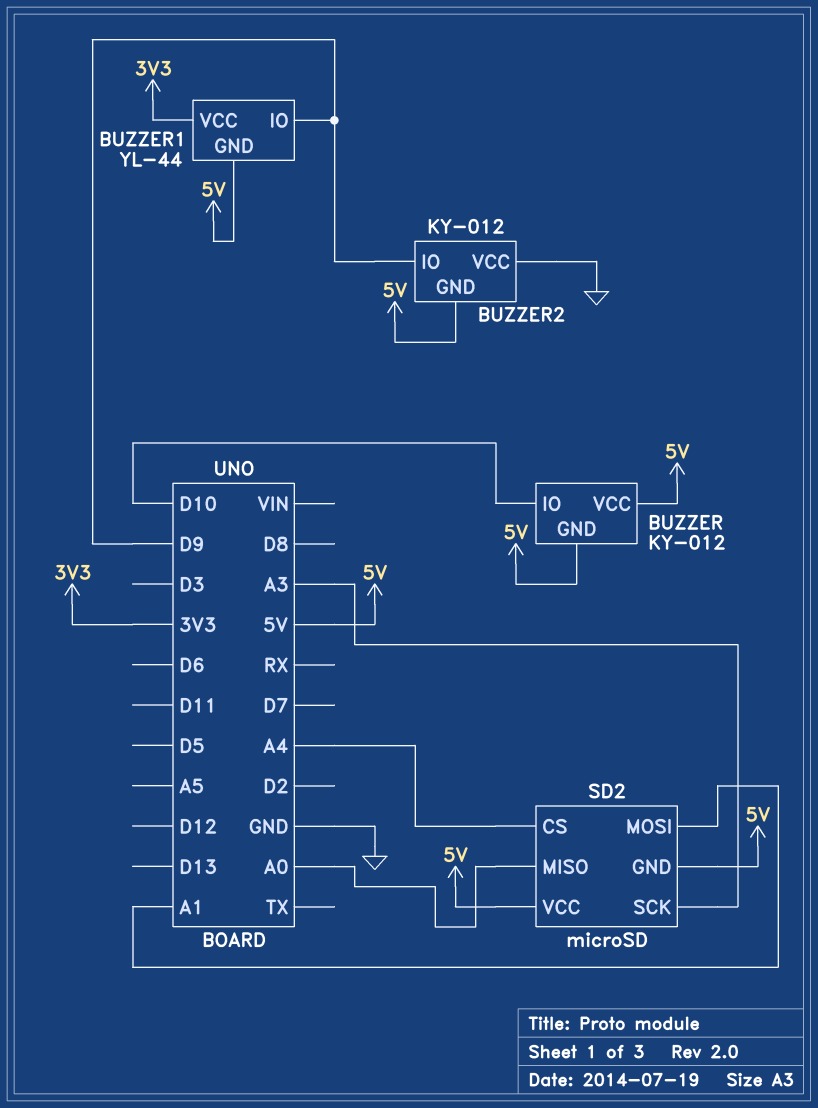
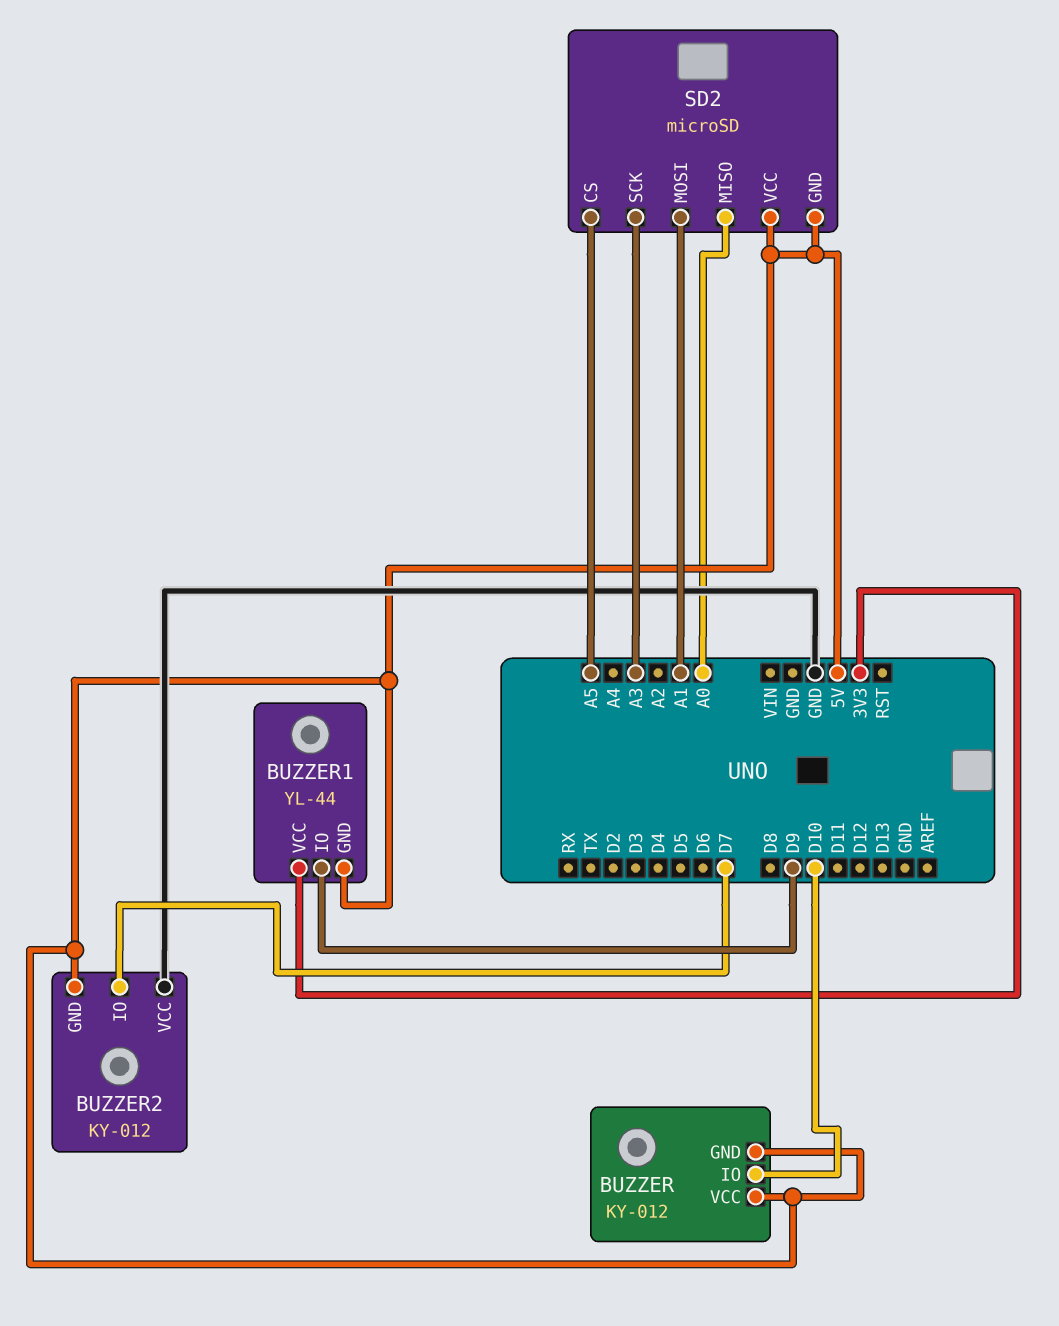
BUZZER2 pin IO: D9 -> D7
SD2 pin CS: A4 -> A5

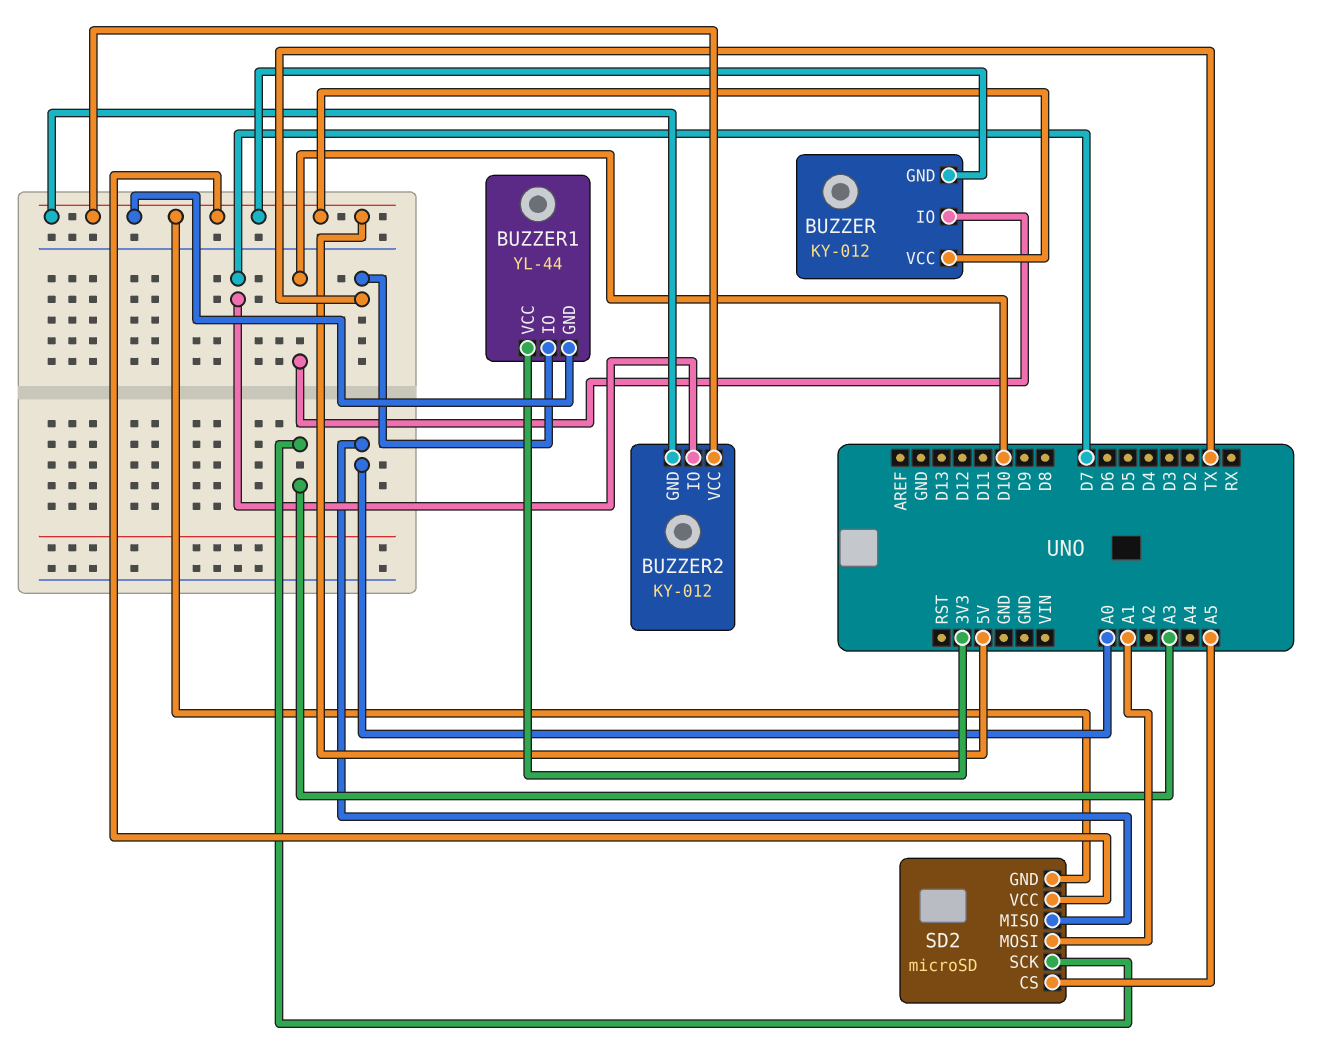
BUZZER1 pin IO: D9 -> TX
BUZZER2 pin VCC: GND -> 5V

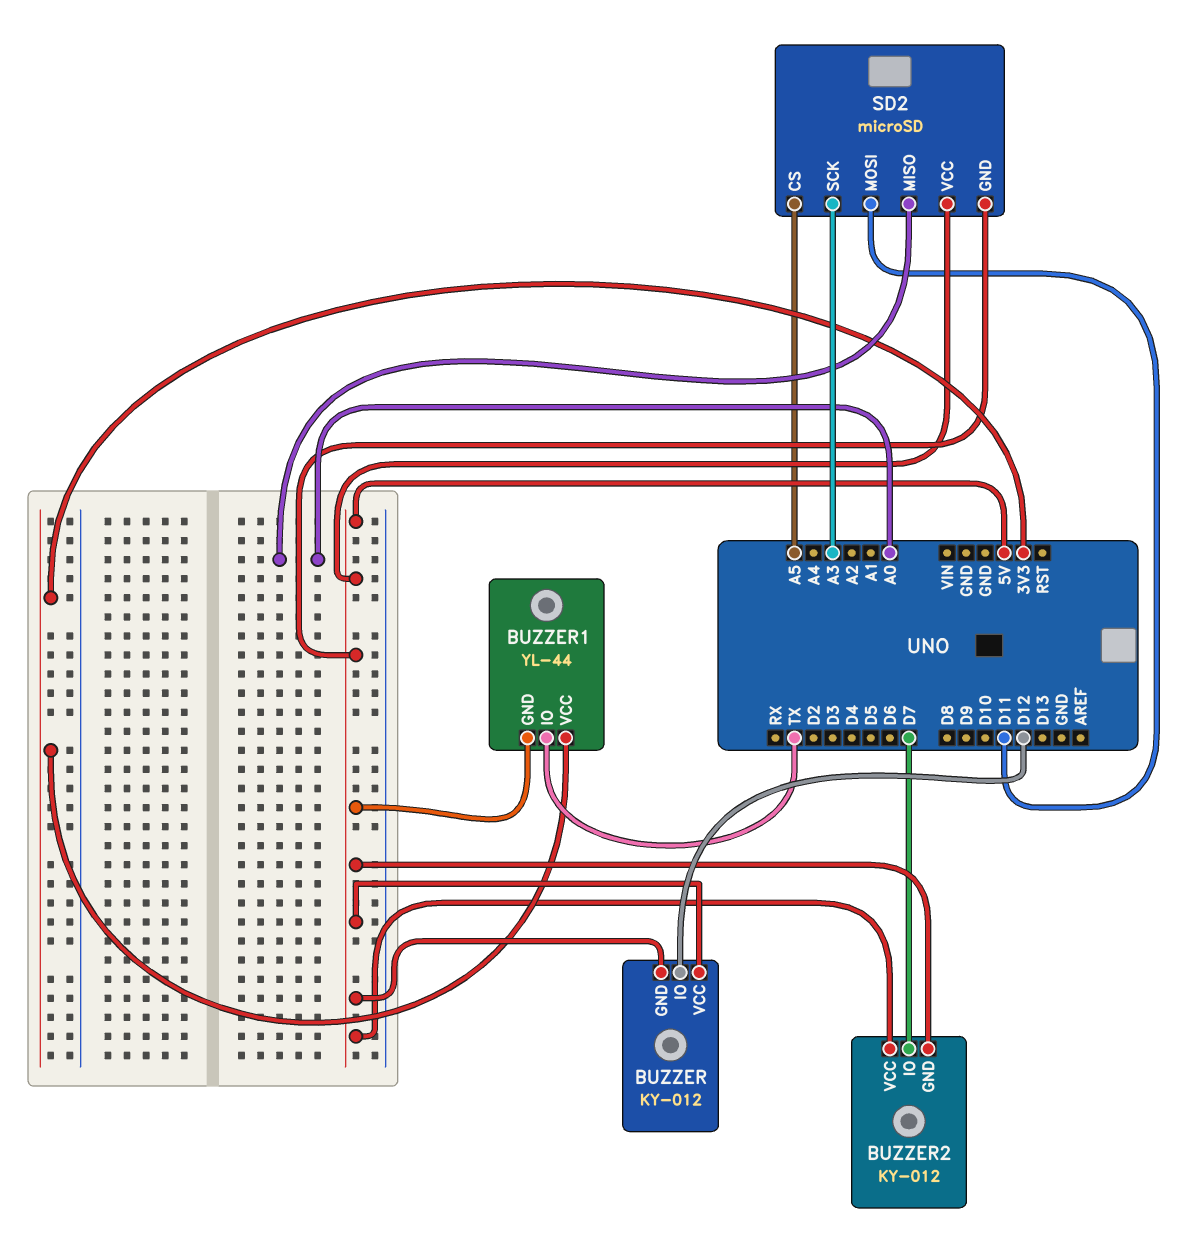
BUZZER pin IO: D10 -> D12
SD2 pin MOSI: A1 -> D11

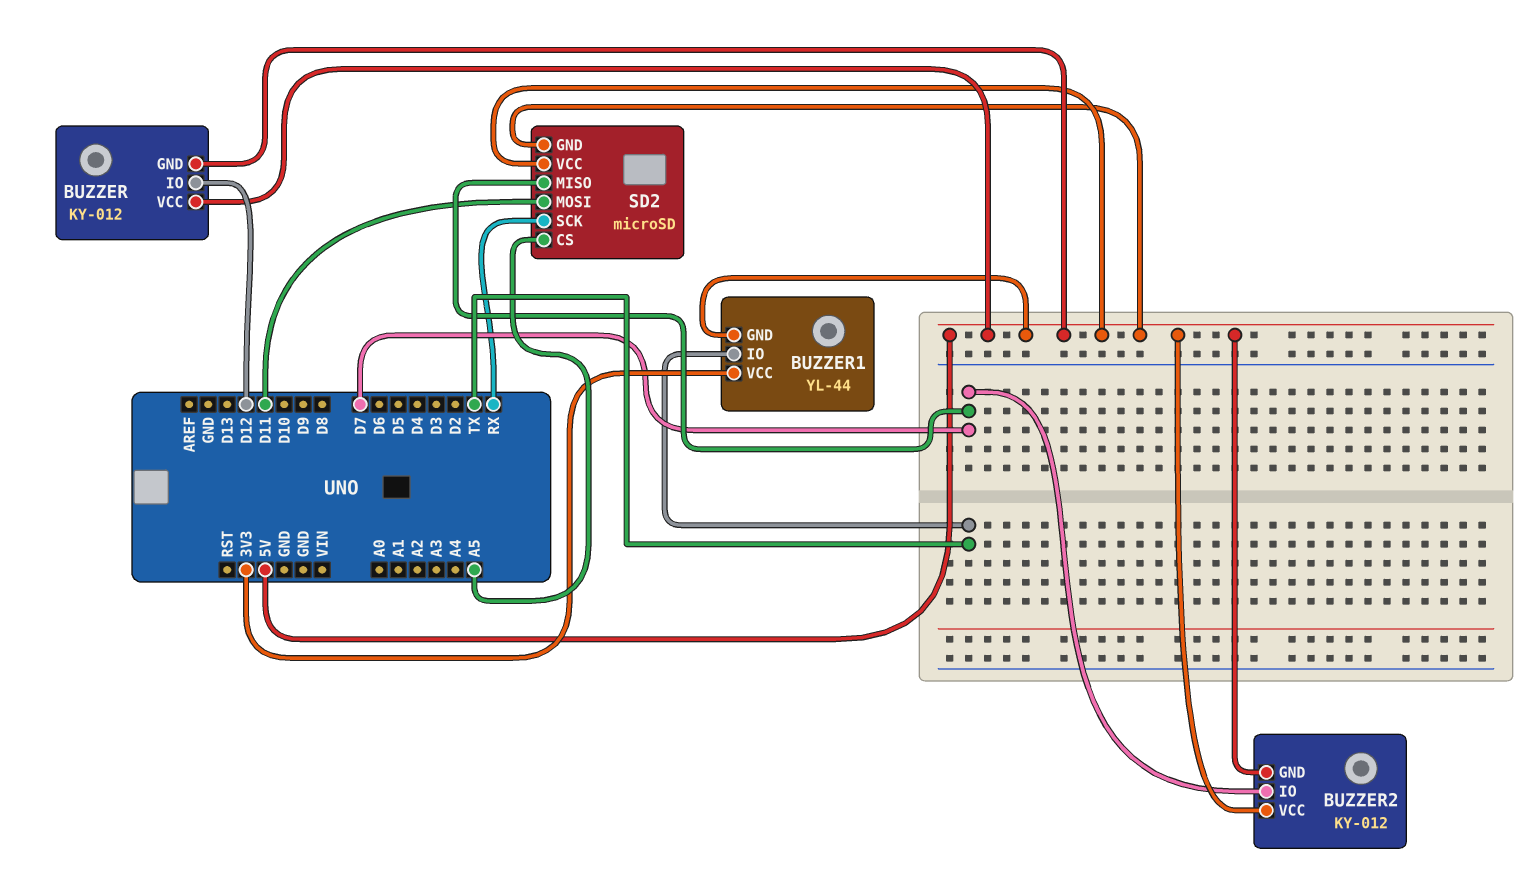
SD2 pin MISO: A0 -> D7
SD2 pin SCK: A3 -> RX

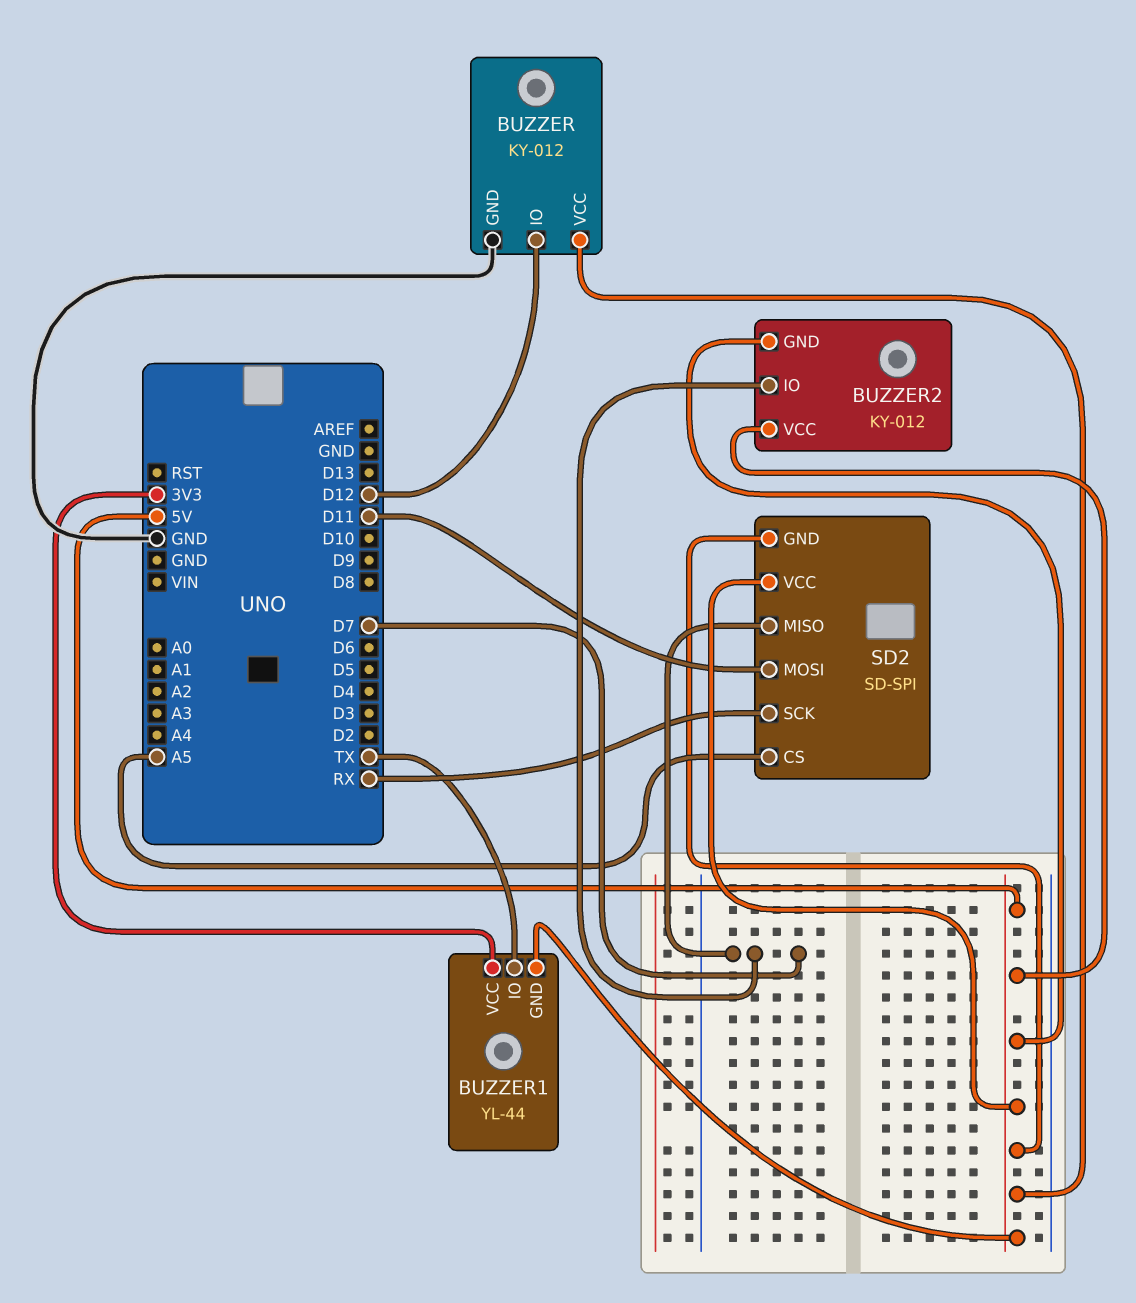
BUZZER pin GND: 5V -> GND
SD2: microSD -> SD-SPI

